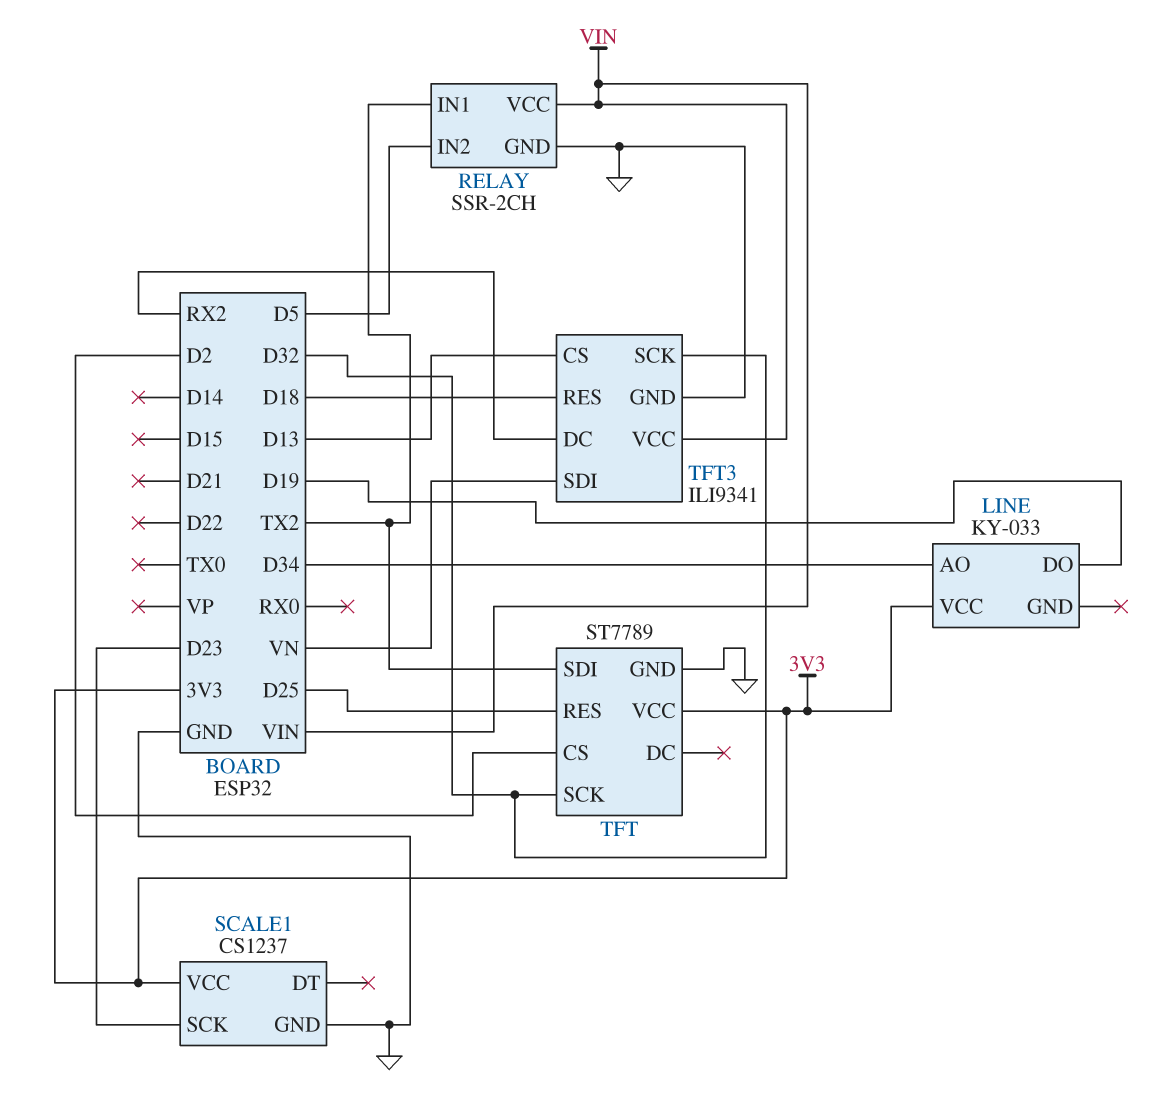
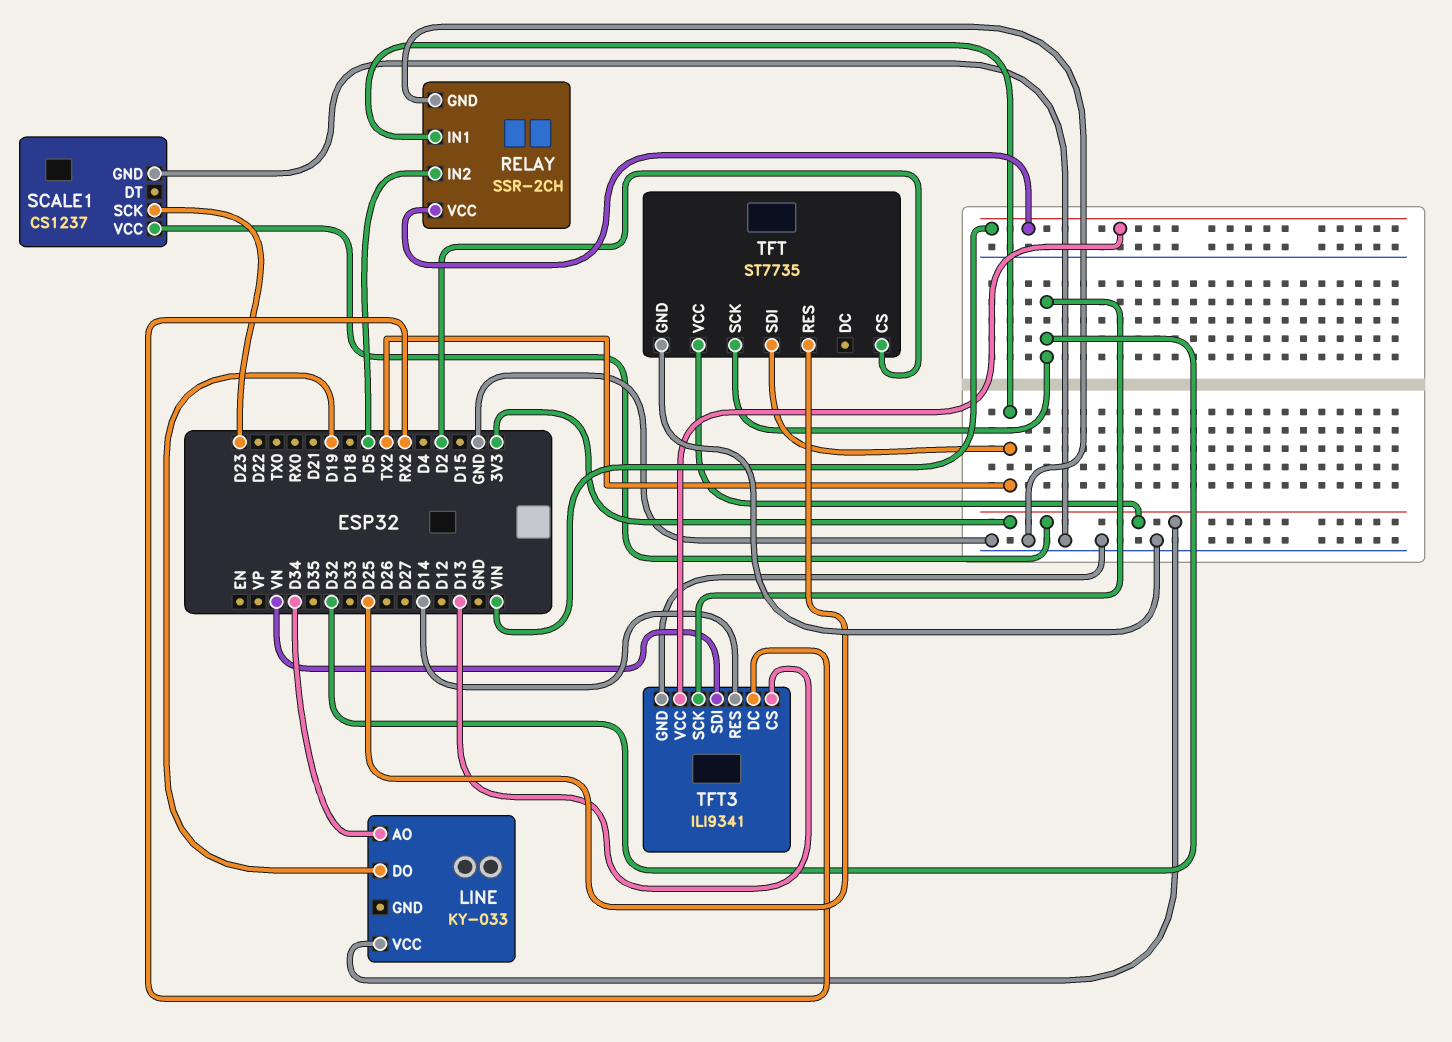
TFT: ST7789 -> ST7735
TFT3 pin RES: D18 -> D14

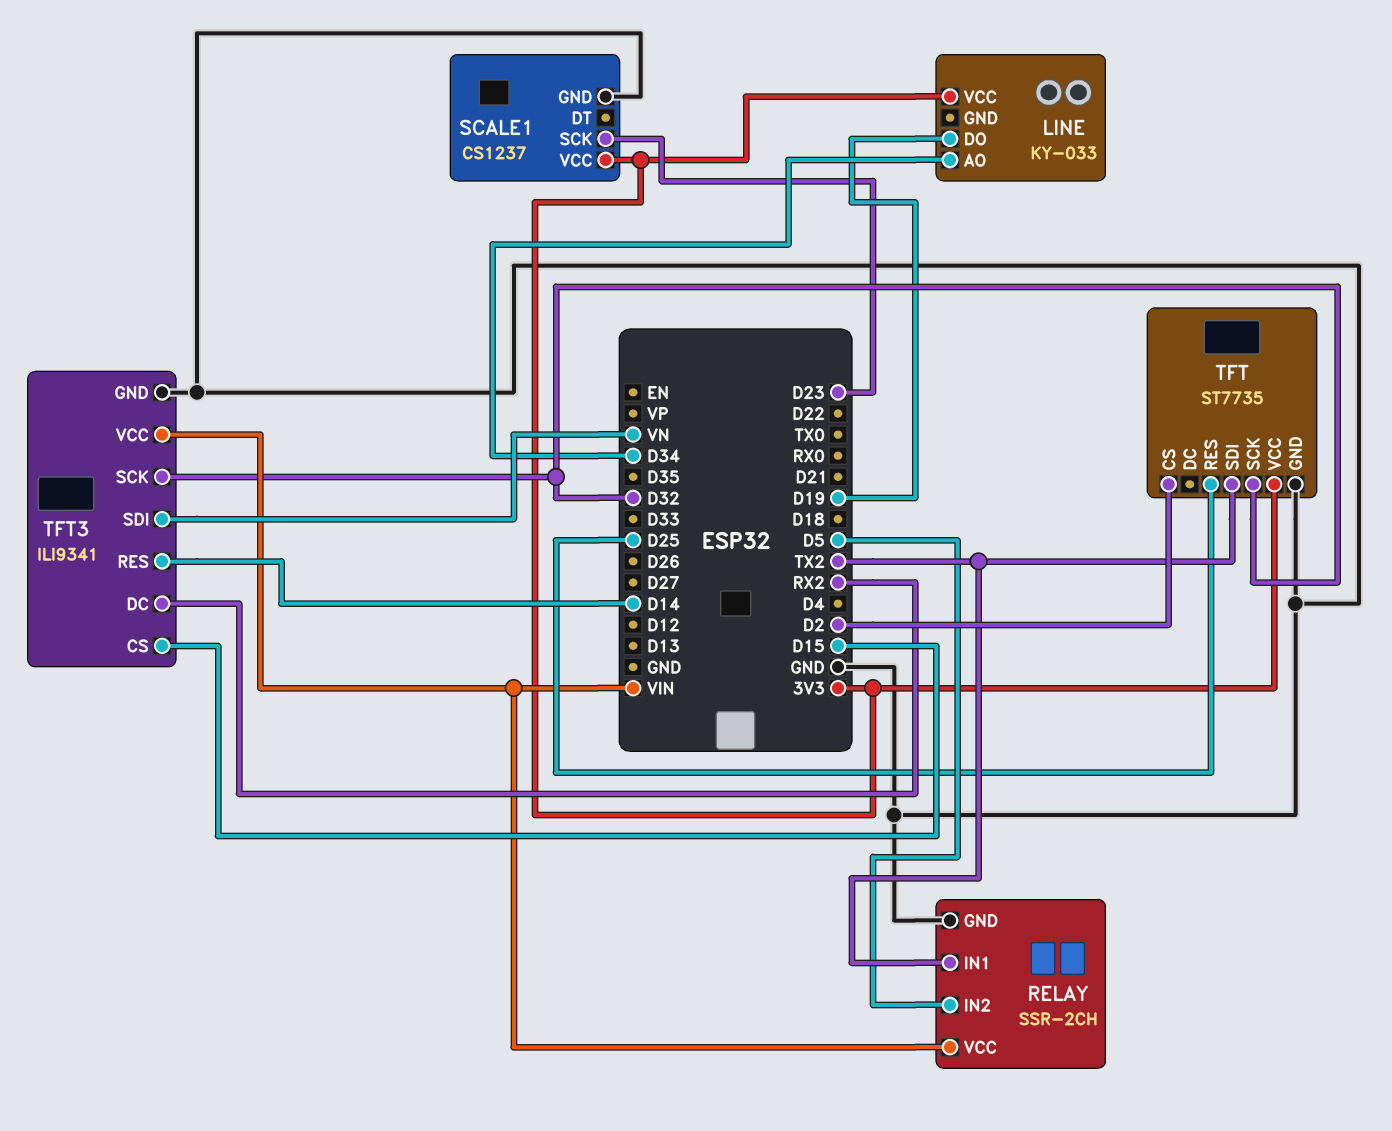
TFT3 pin CS: D13 -> D15

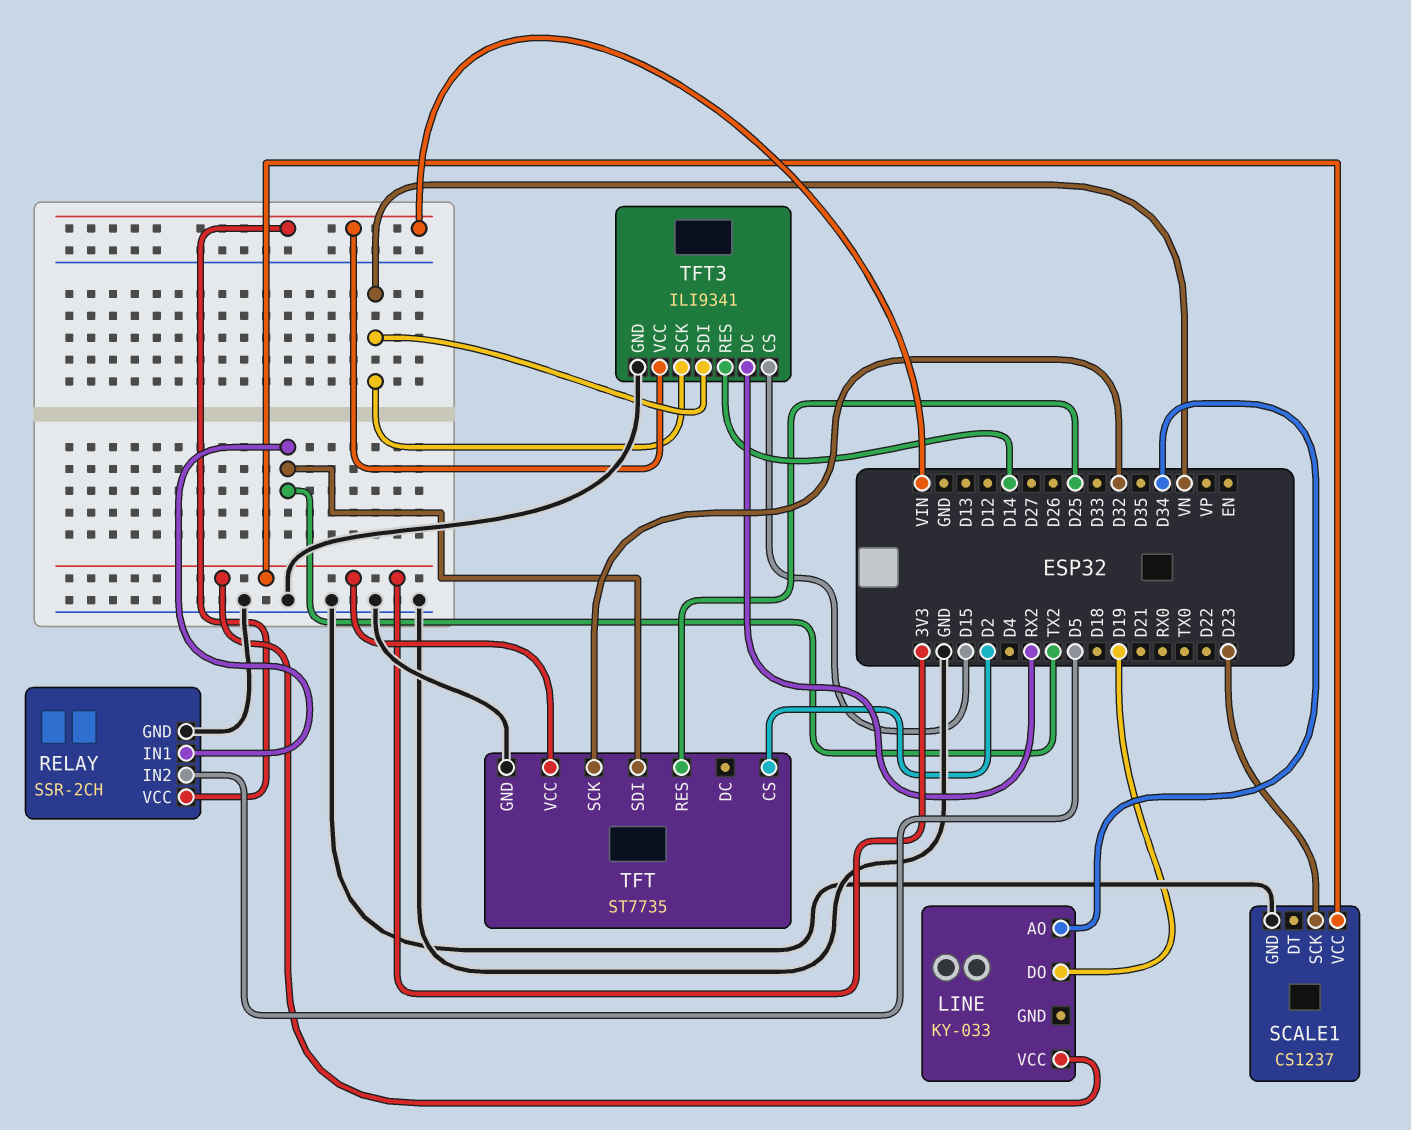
TFT3 pin SCK: D32 -> VN

